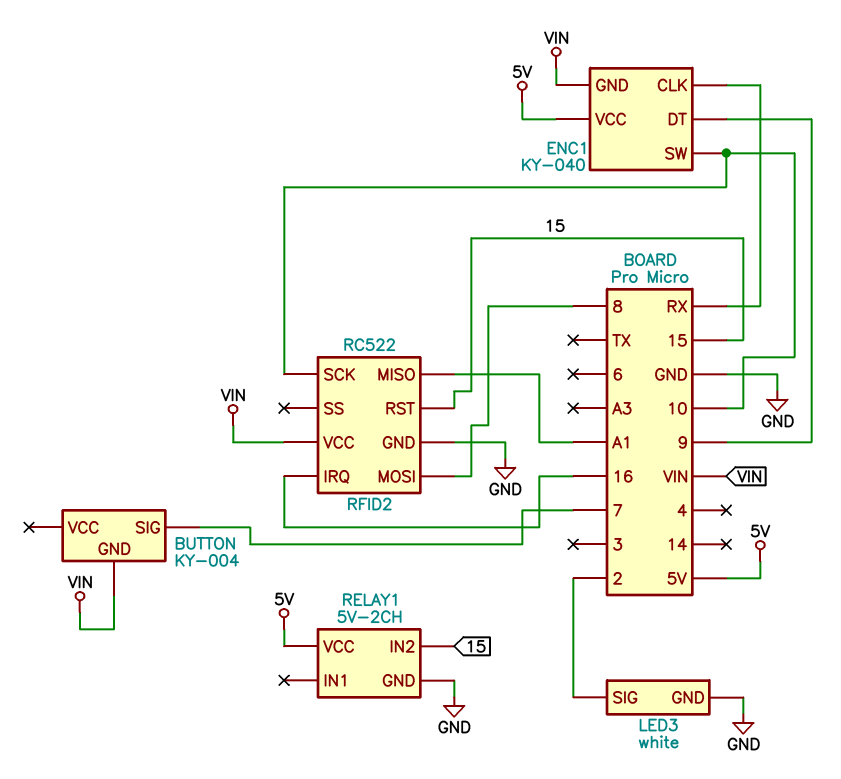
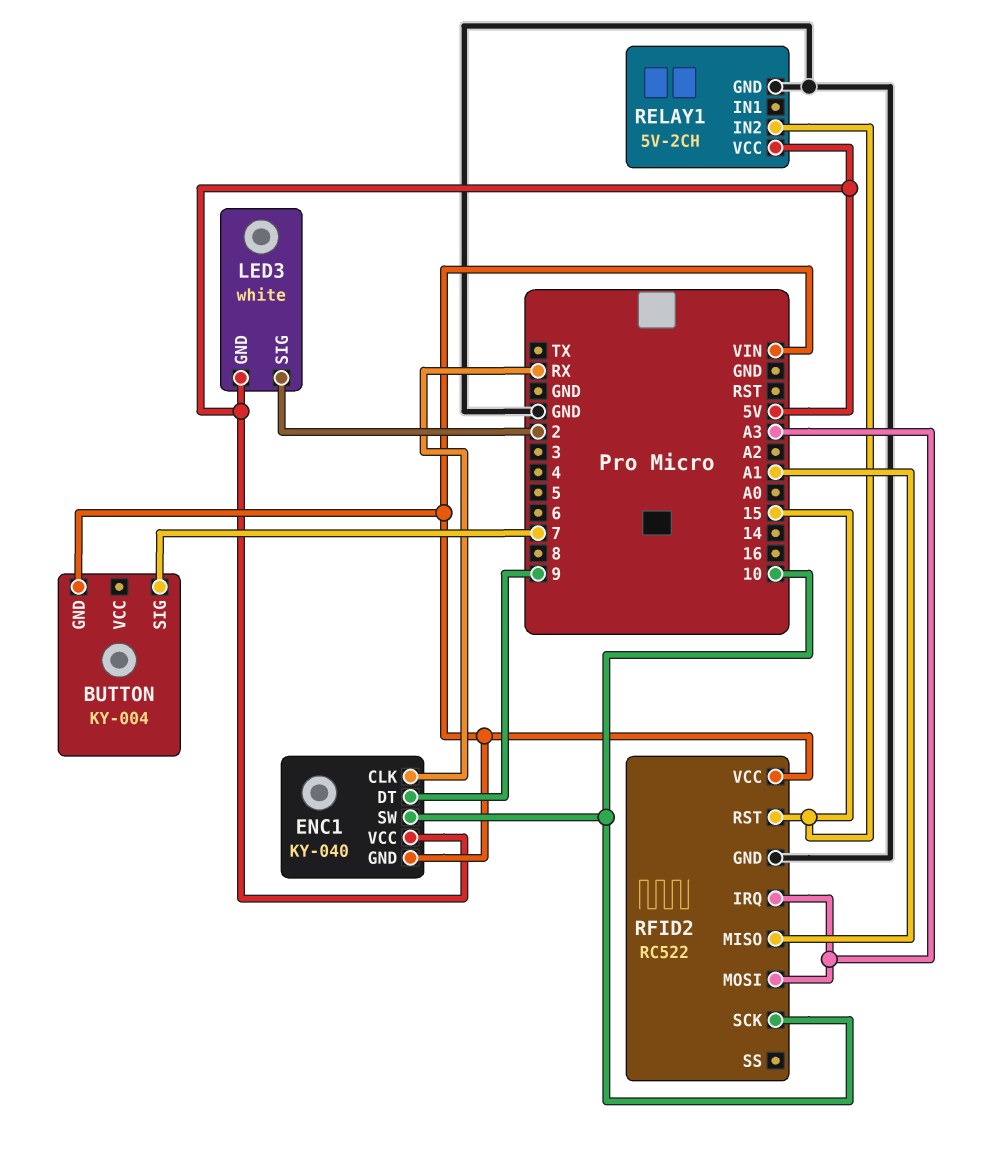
LED3 pin GND: GND -> 5V
RFID2 pin IRQ: 16 -> A3
RFID2 pin MOSI: 8 -> A3

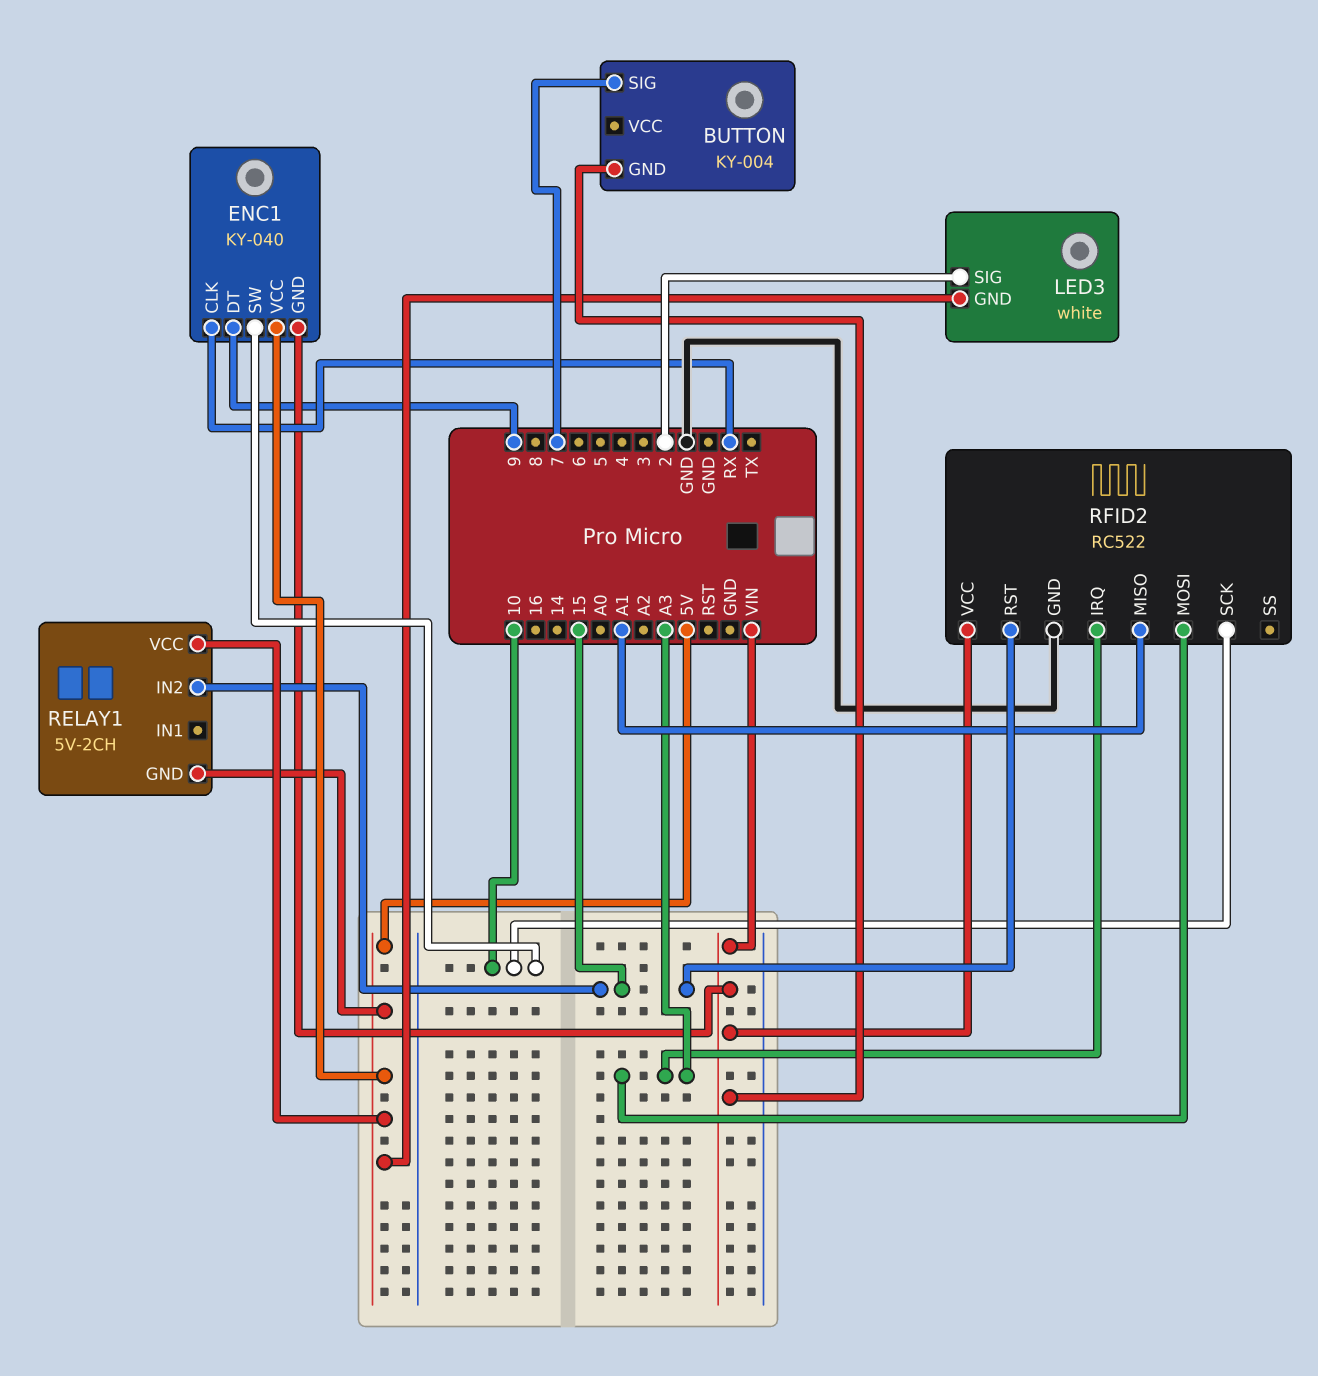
RELAY1 pin GND: GND -> 5V

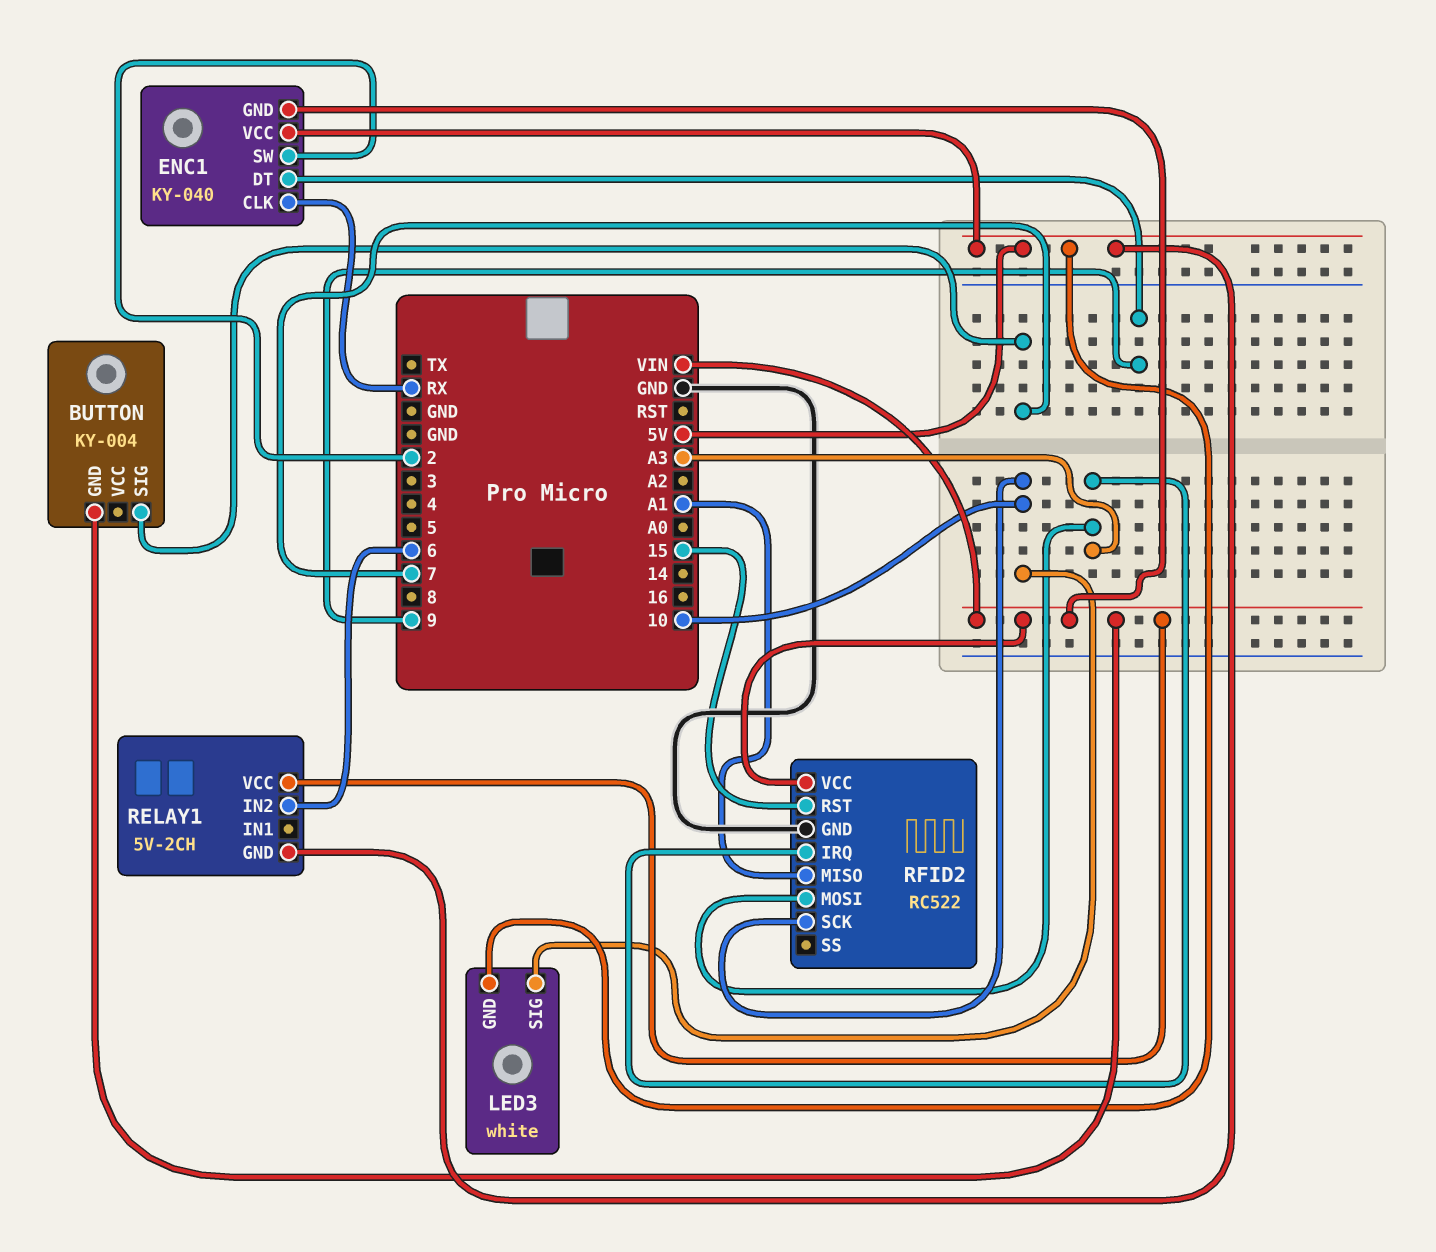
ENC1 pin SW: 10 -> 2
LED3 pin SIG: 2 -> 10
RELAY1 pin IN2: 15 -> 6
RELAY1 pin VCC: 5V -> VIN

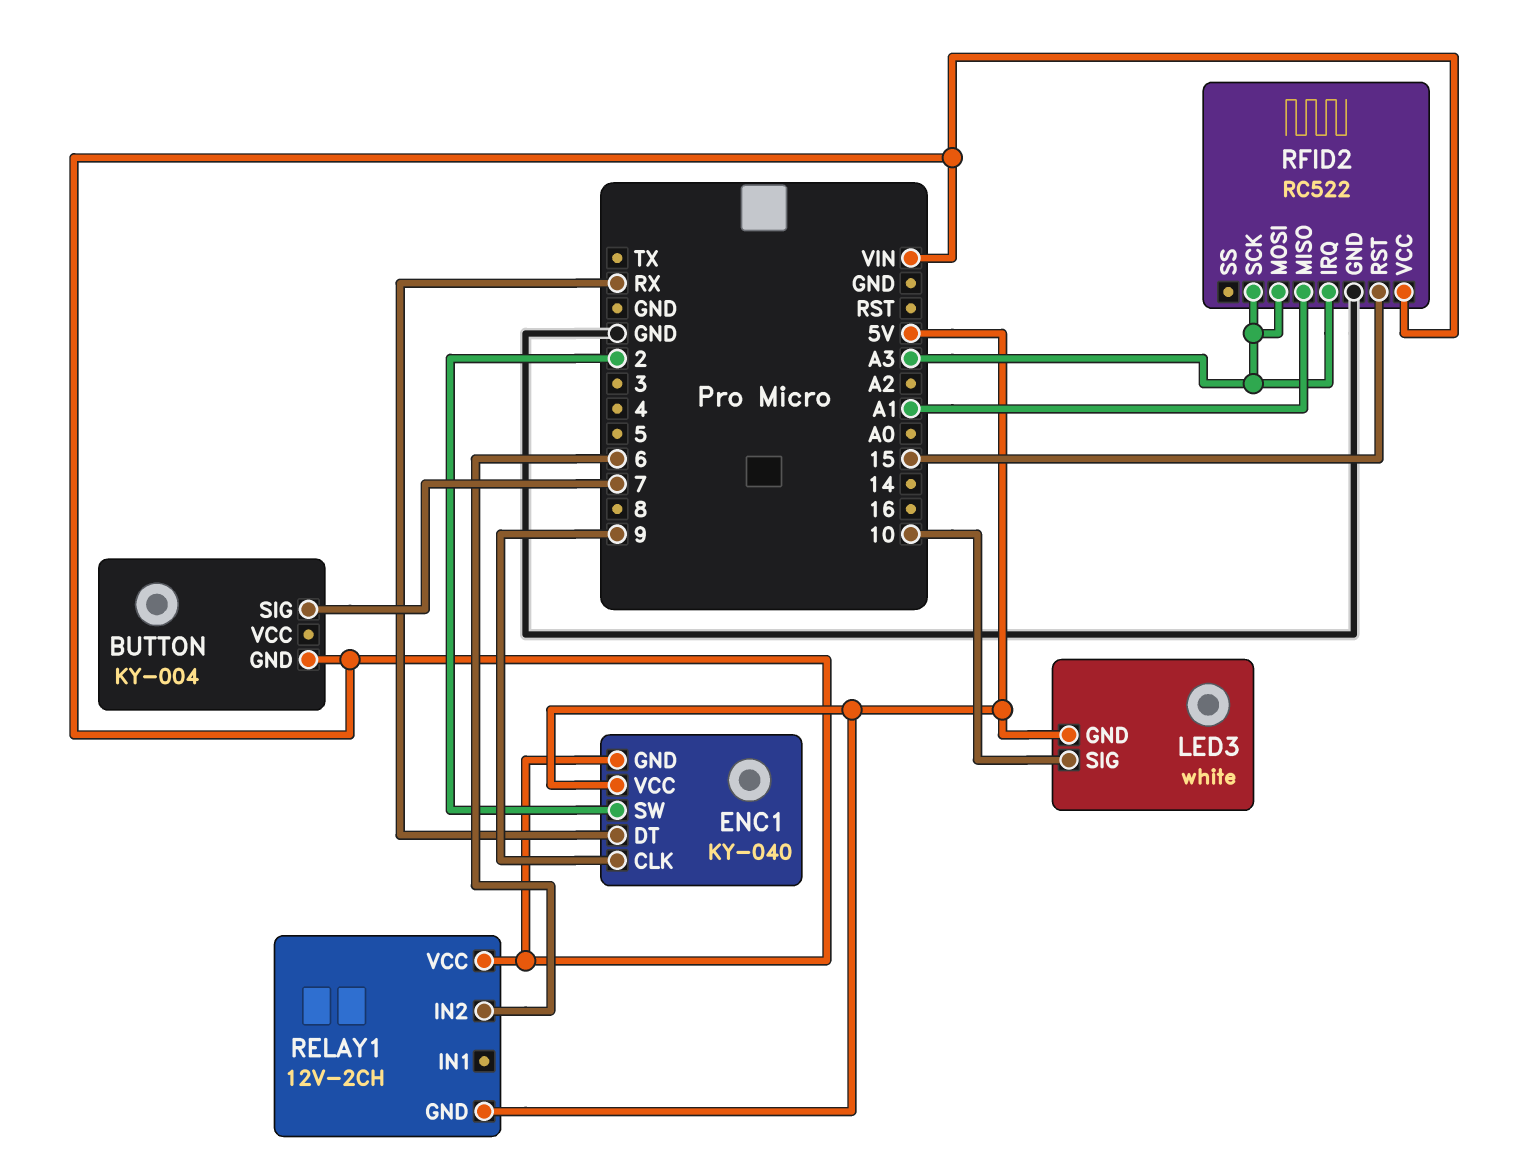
ENC1 pin CLK: RX -> 9
ENC1 pin DT: 9 -> RX
RELAY1: 5V-2CH -> 12V-2CH
RFID2 pin SCK: 10 -> A3

